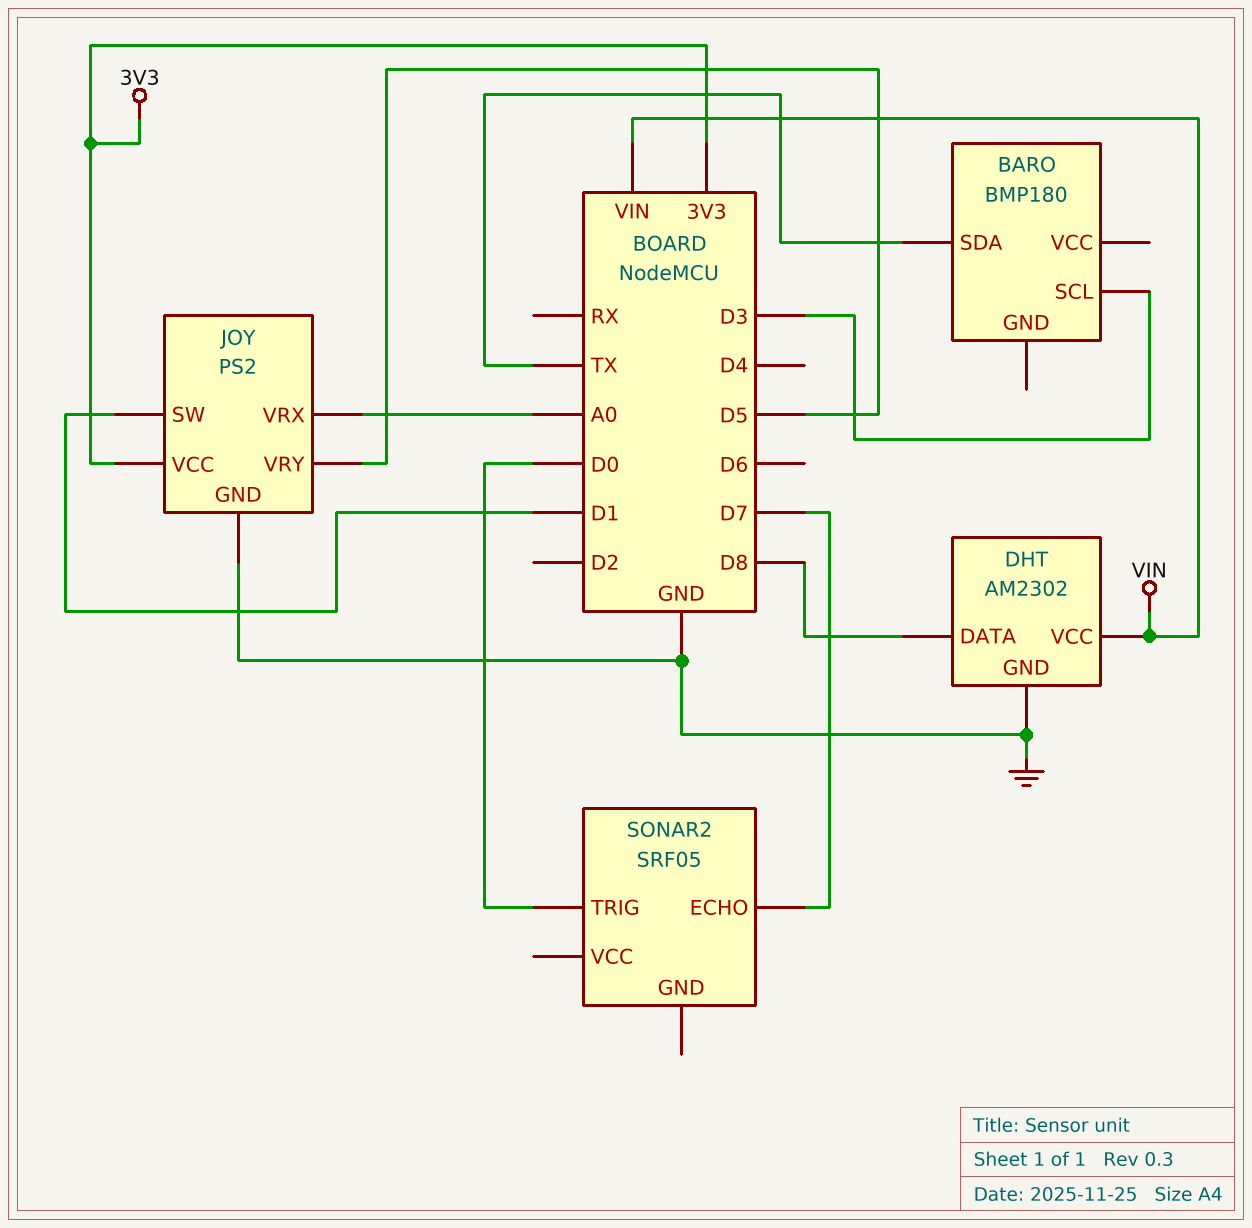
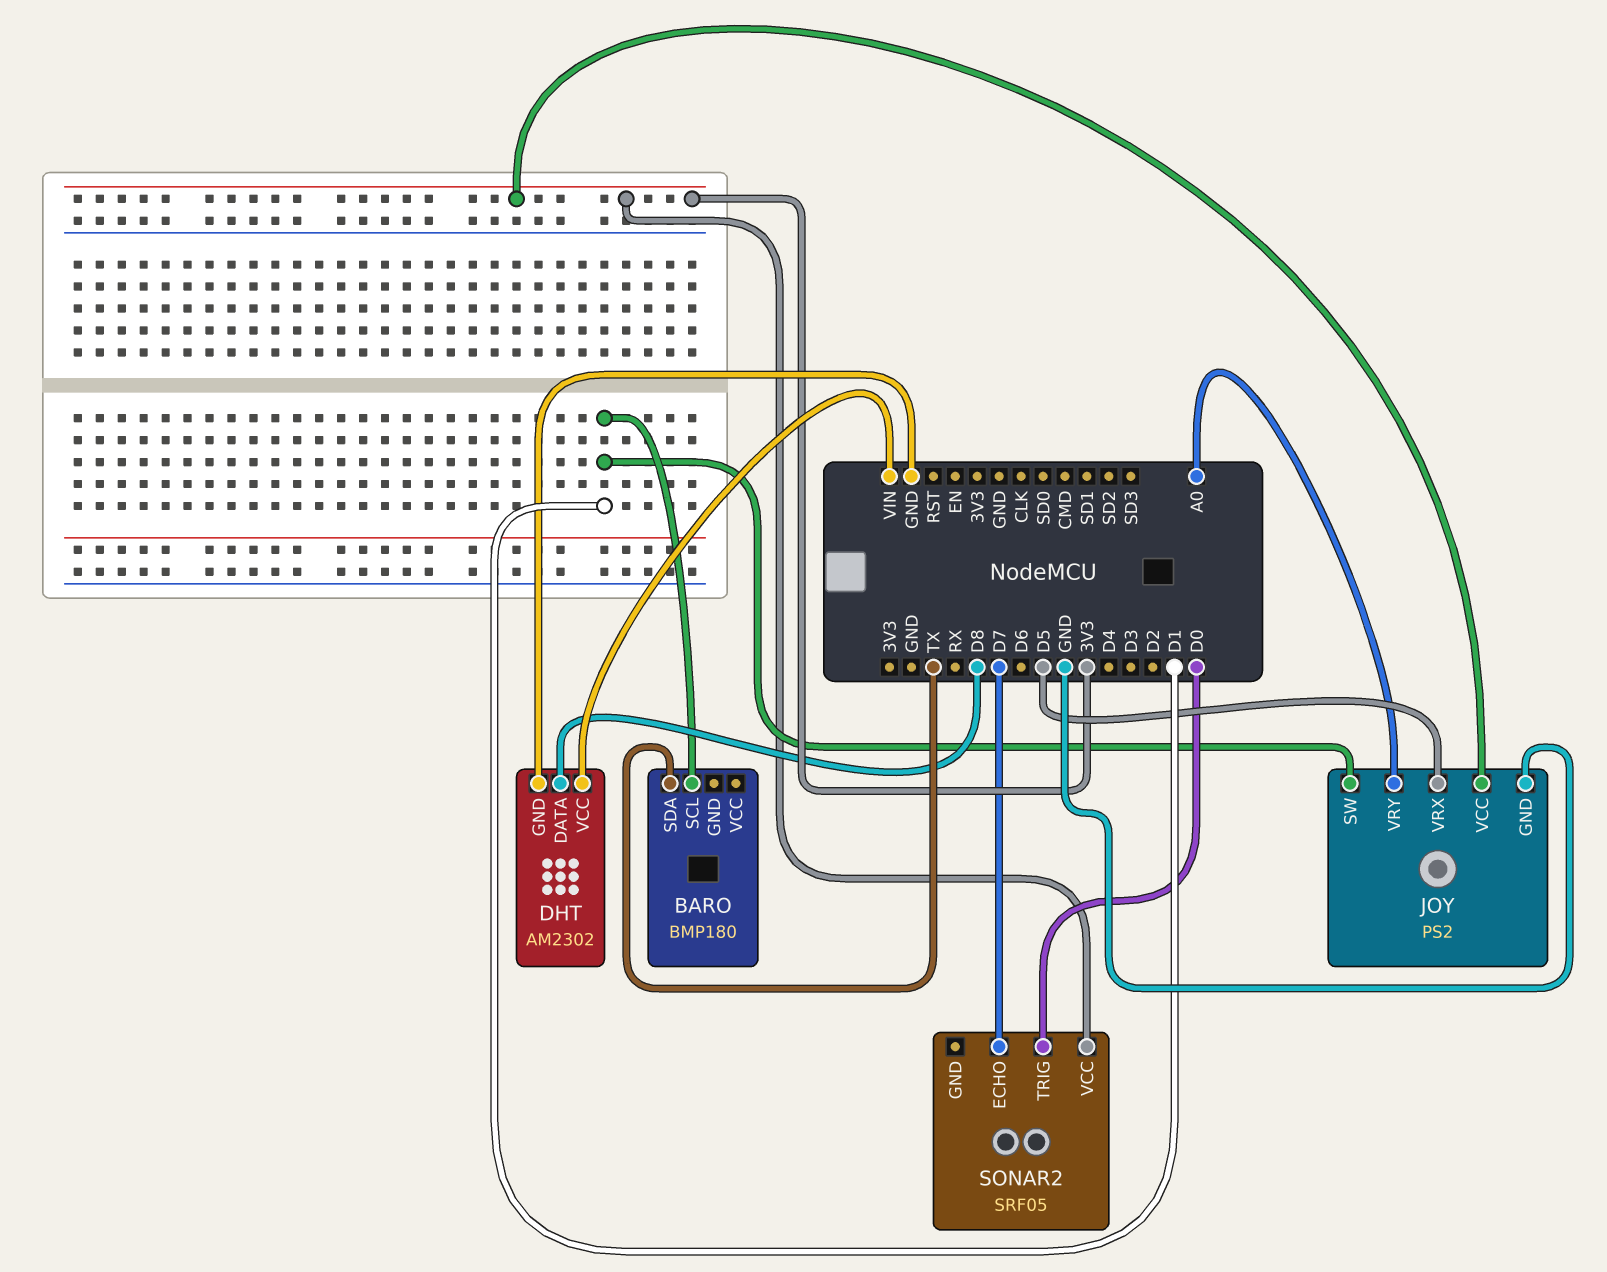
BARO pin SCL: D3 -> D1
JOY pin VRX: A0 -> D5
JOY pin VRY: D5 -> A0
SONAR2 pin VCC: none -> 3V3

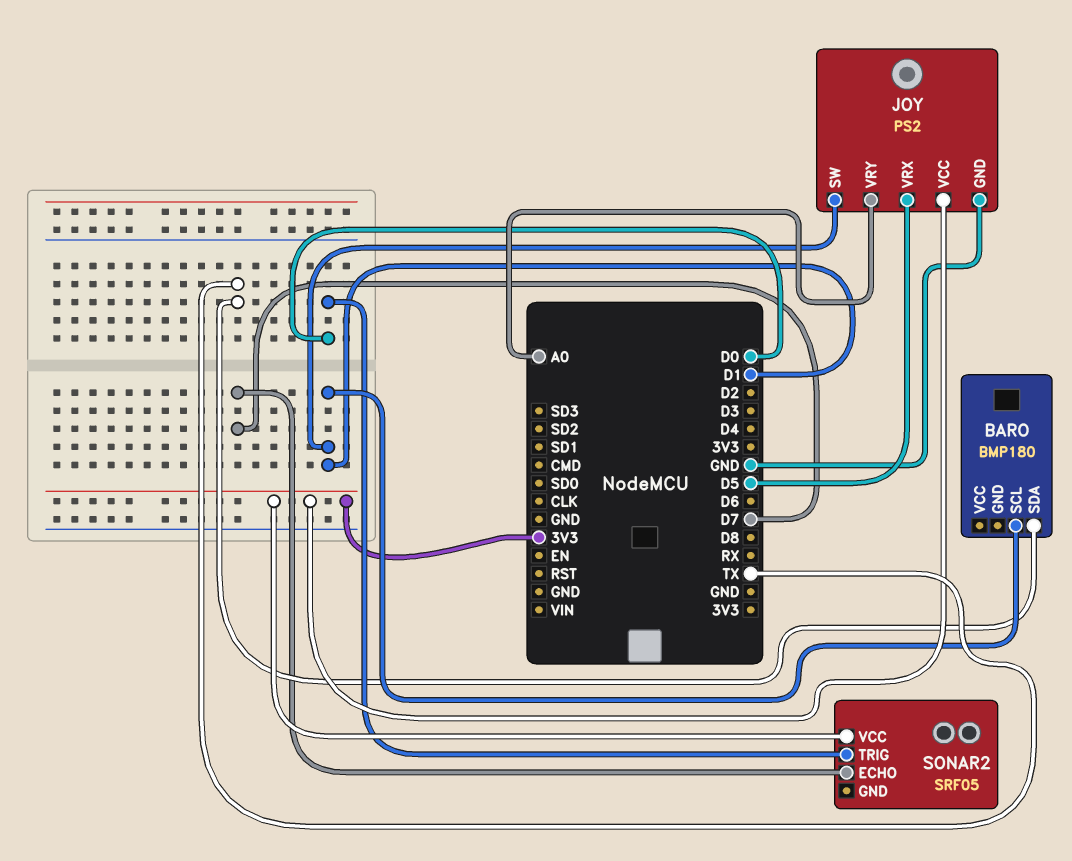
DHT: AM2302 -> none
DHT pin DATA: D8 -> none
DHT pin GND: GND -> none
DHT pin VCC: VIN -> none

